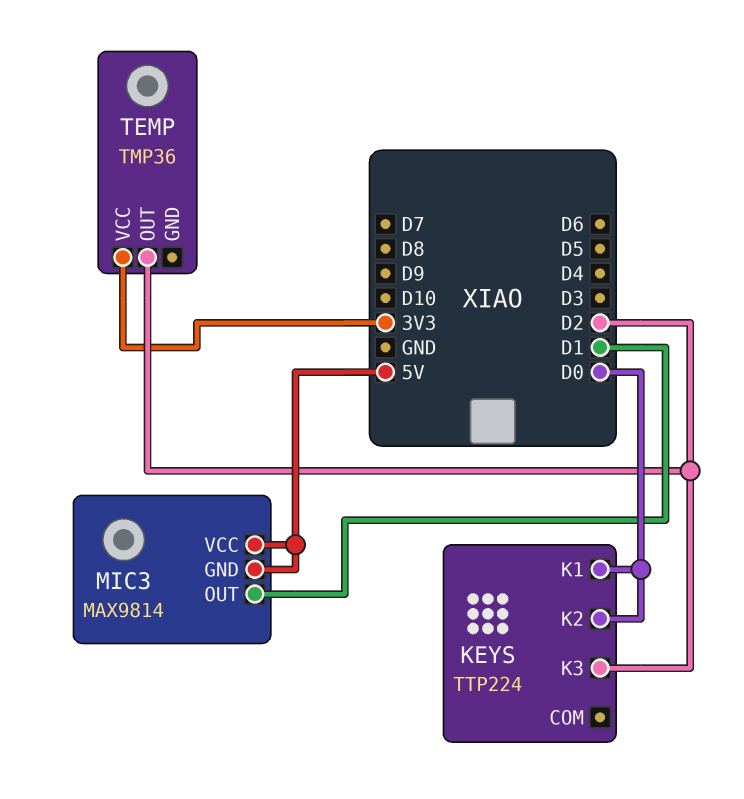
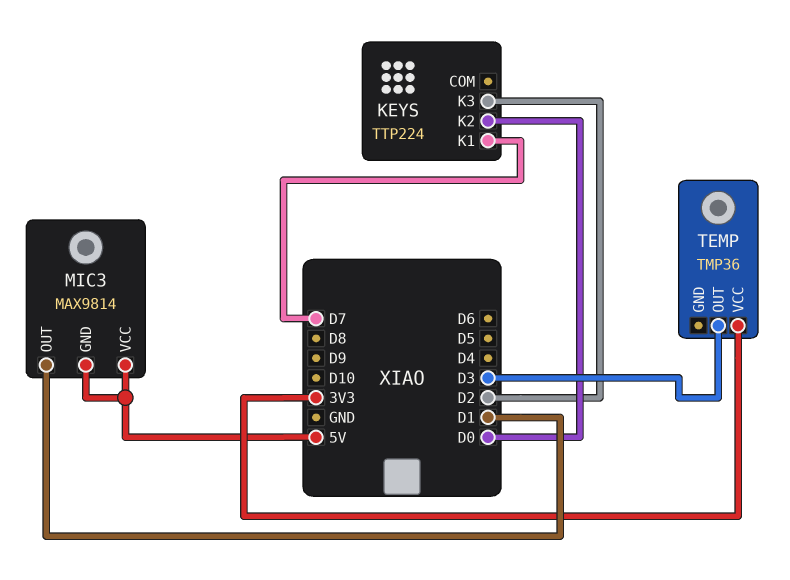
KEYS pin K1: D0 -> D7
TEMP pin OUT: D2 -> D3

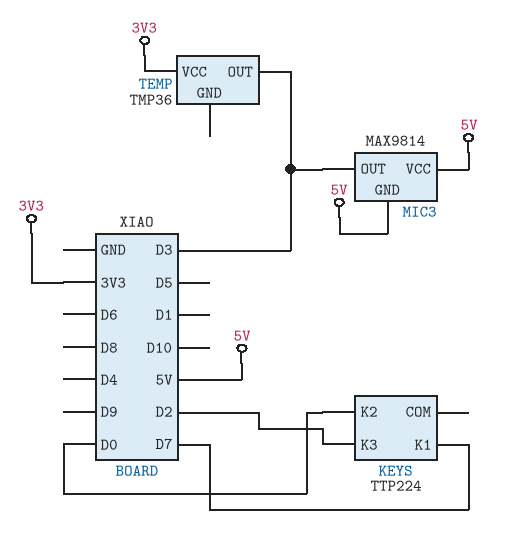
MIC3 pin OUT: D1 -> D3

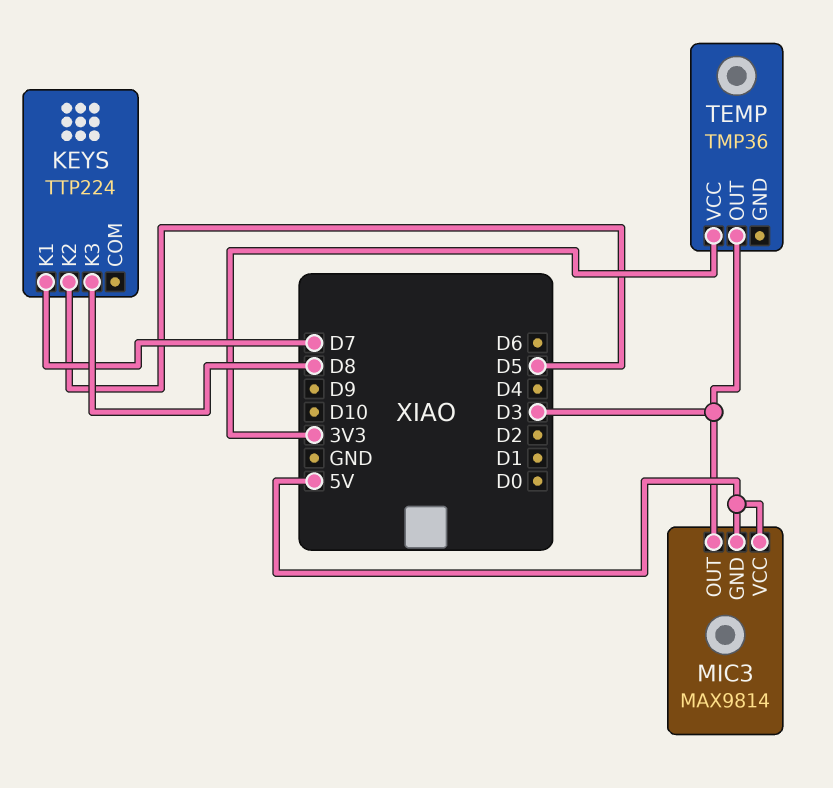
KEYS pin K2: D0 -> D5
KEYS pin K3: D2 -> D8

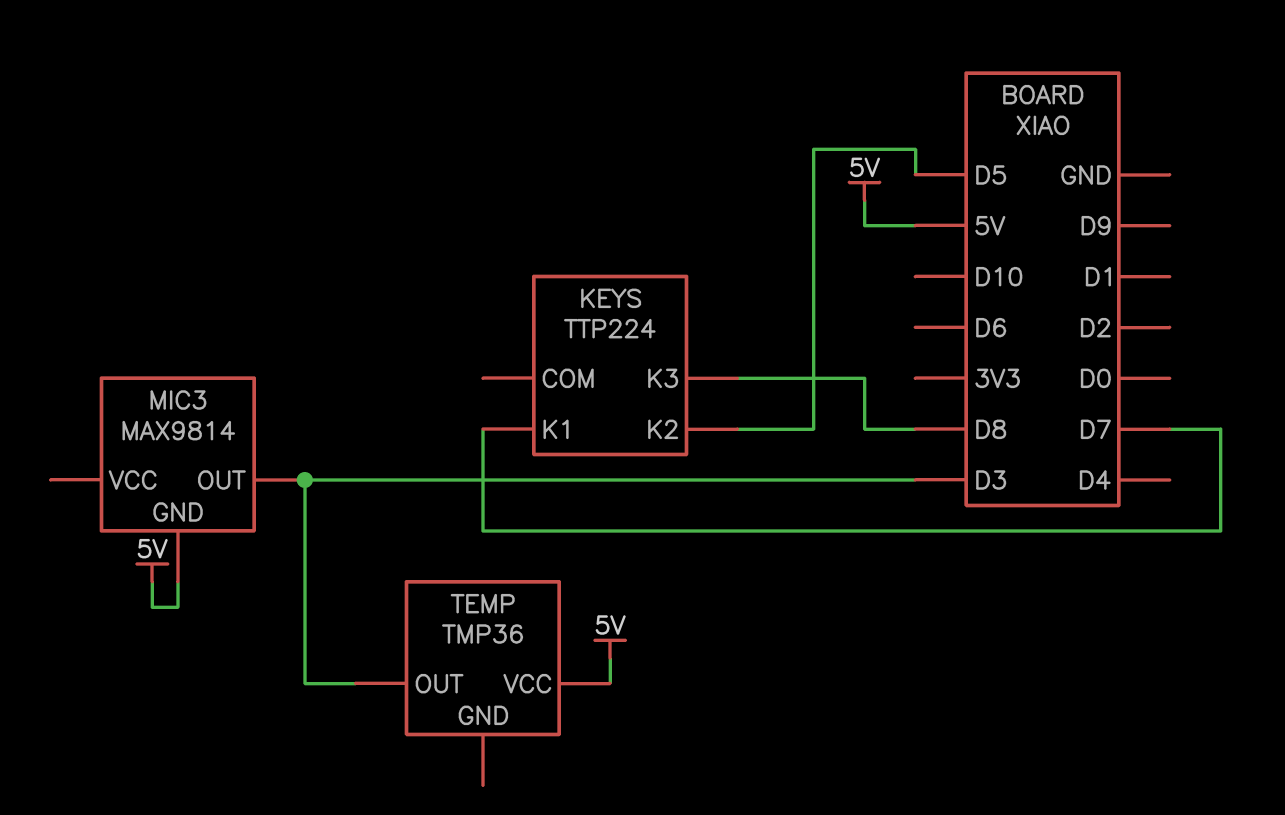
MIC3 pin VCC: 5V -> none
TEMP pin VCC: 3V3 -> 5V

